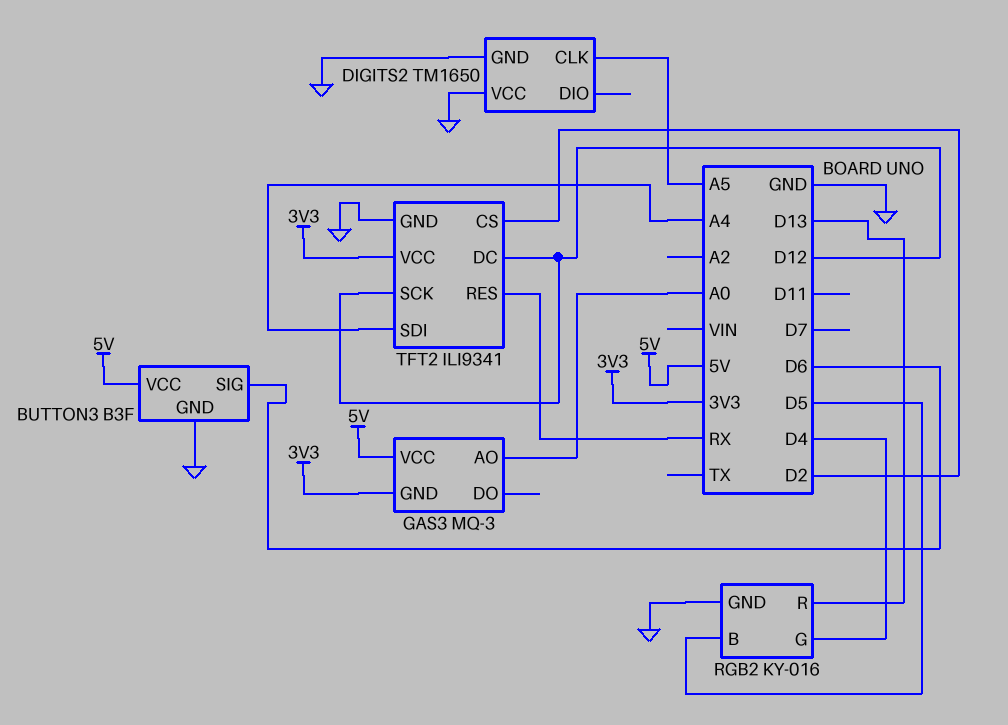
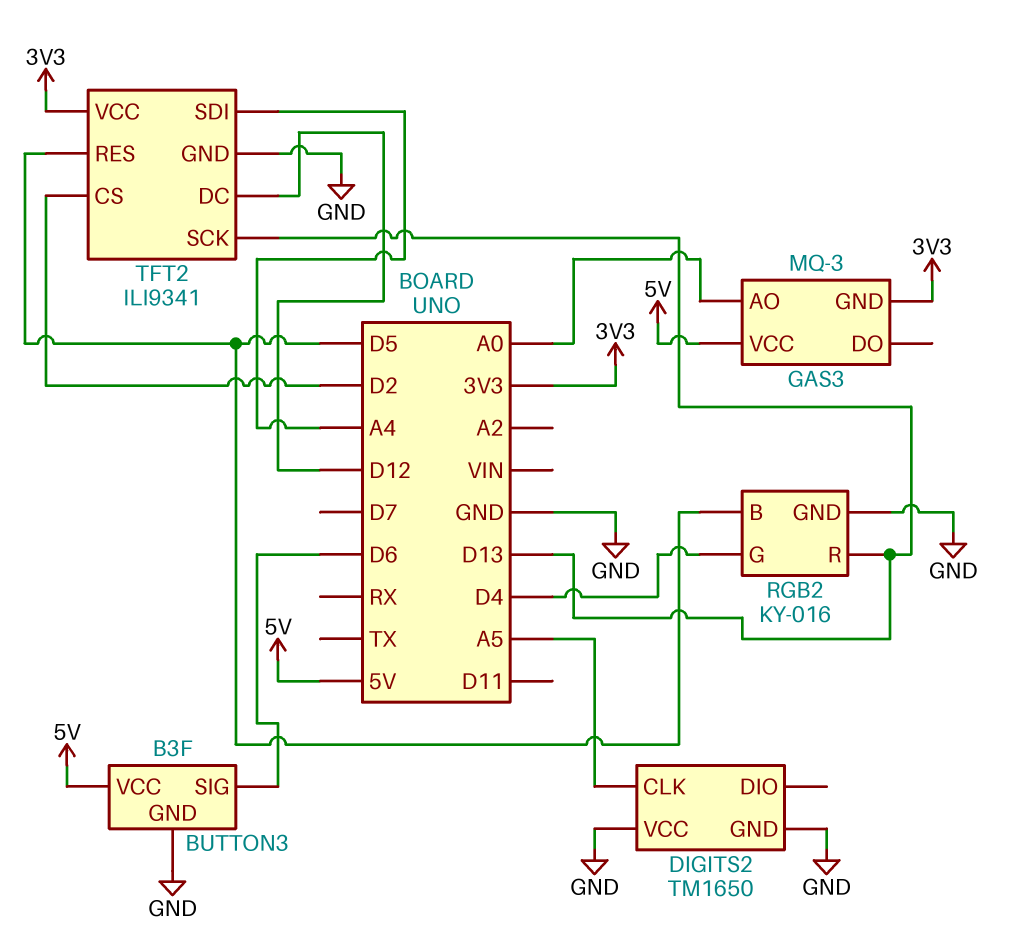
TFT2 pin RES: RX -> D5
TFT2 pin SCK: D12 -> D13

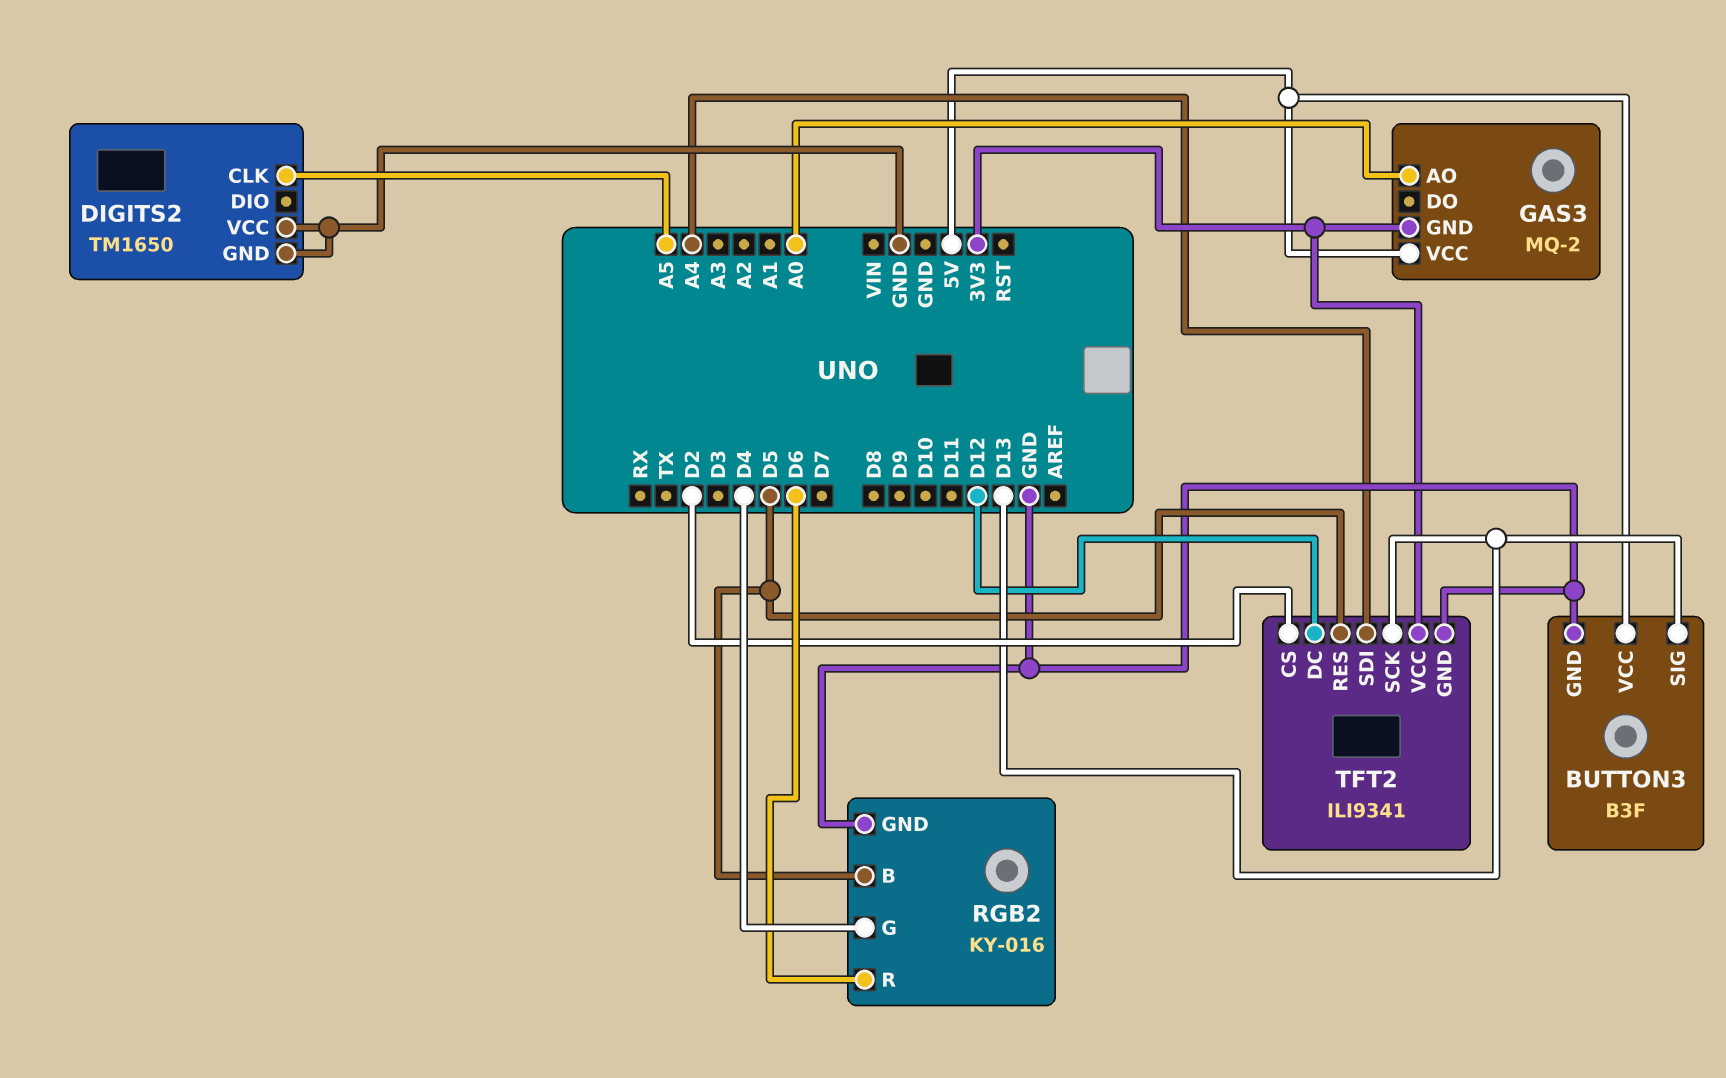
BUTTON3 pin SIG: D6 -> D13
GAS3: MQ-3 -> MQ-2
RGB2 pin R: D13 -> D6

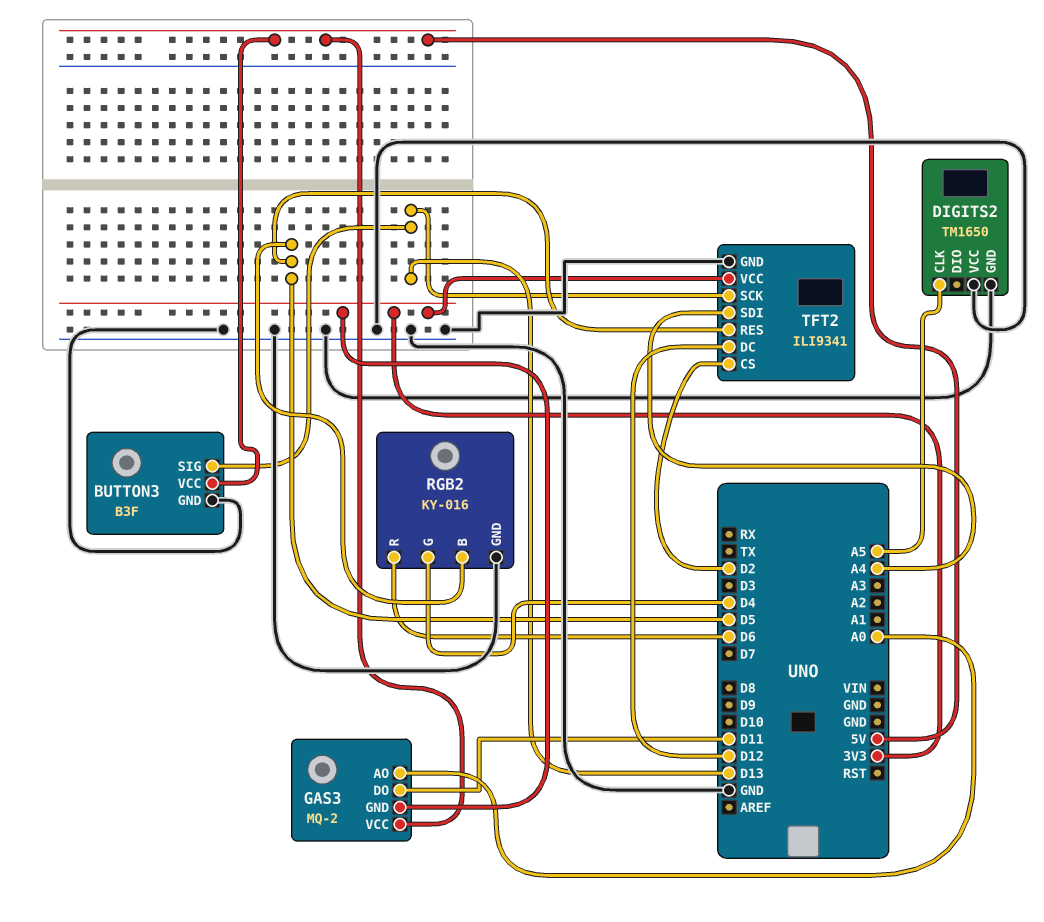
GAS3 pin DO: none -> D11

